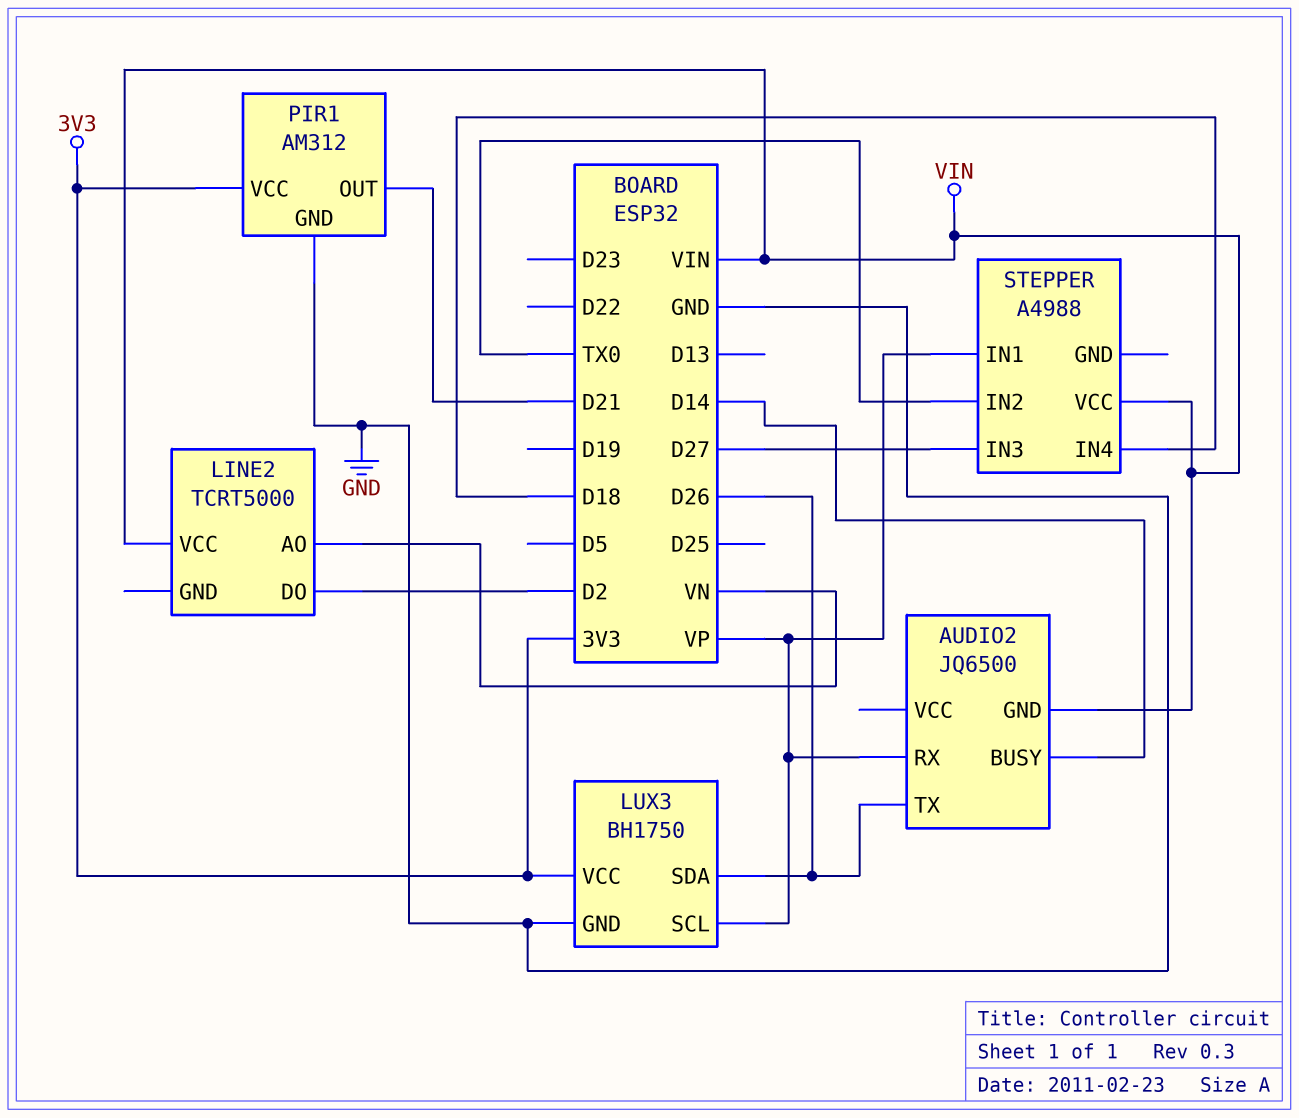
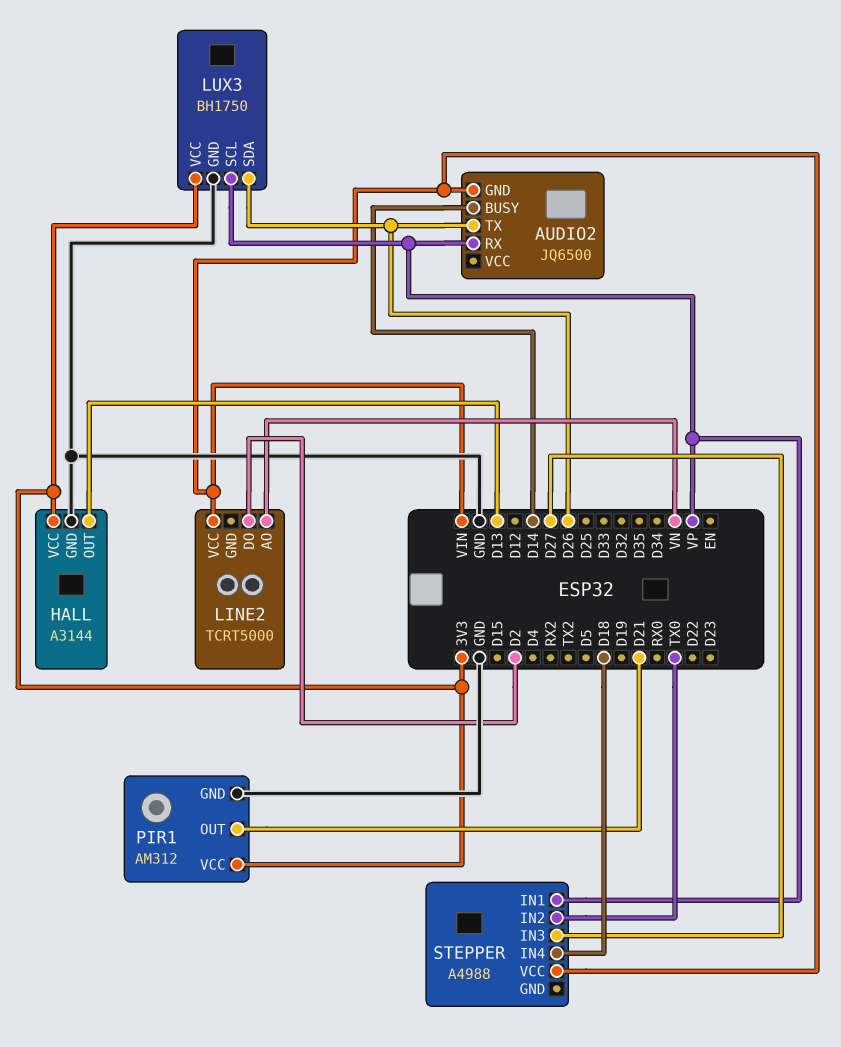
HALL: none -> A3144
HALL pin GND: none -> GND
HALL pin OUT: none -> D13
HALL pin VCC: none -> 3V3

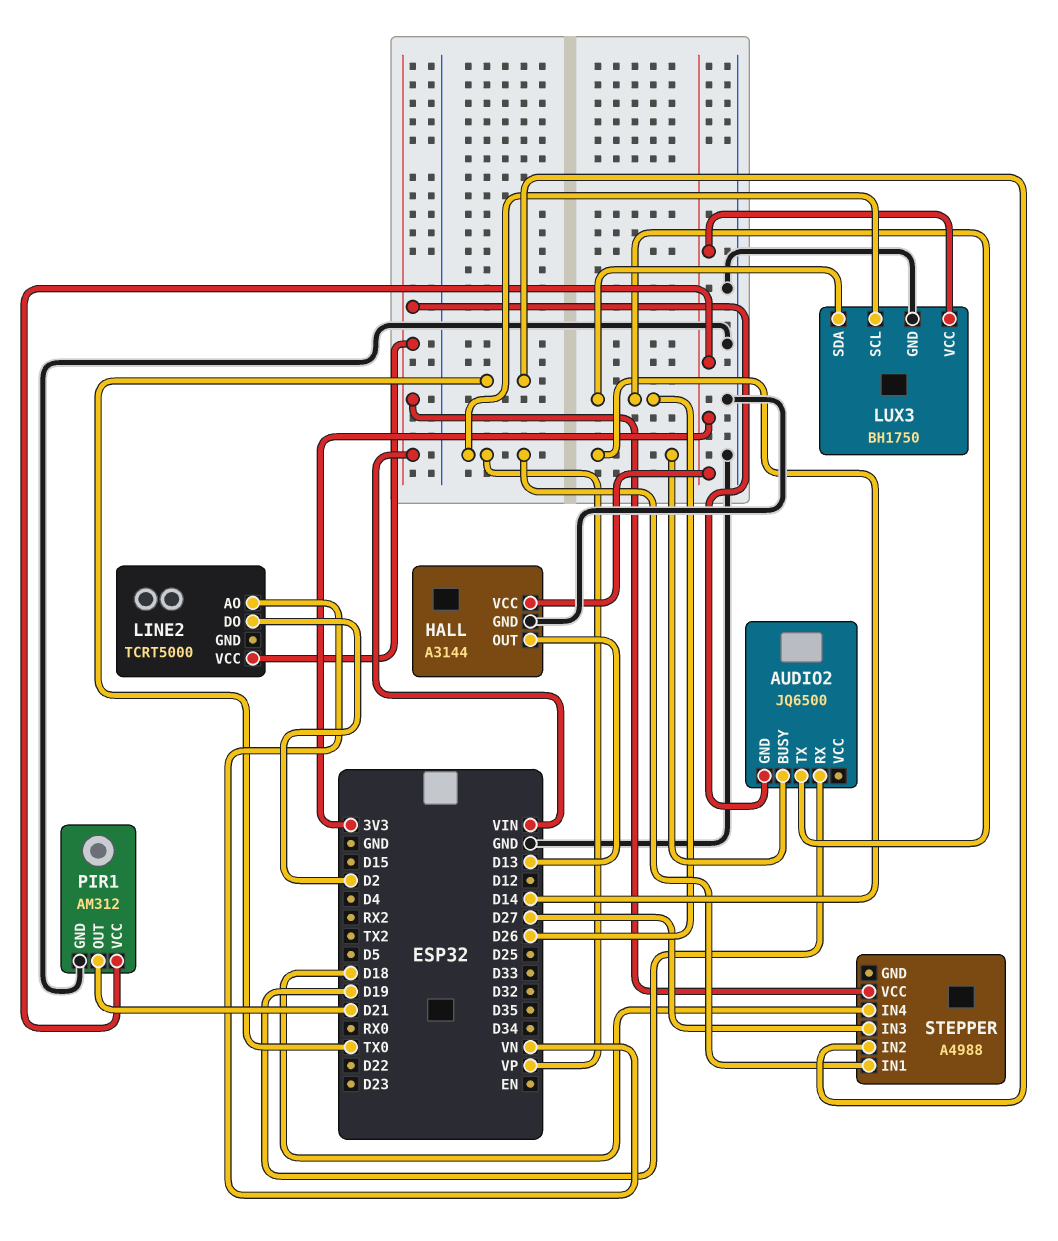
AUDIO2 pin RX: VP -> D19

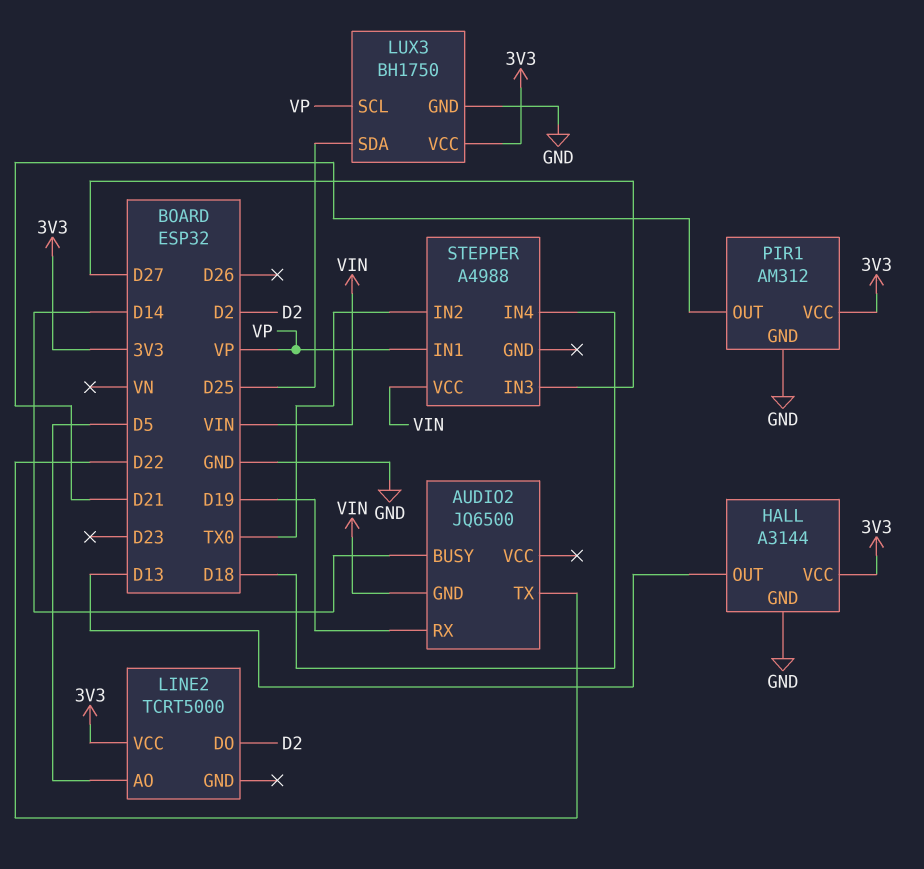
AUDIO2 pin TX: D26 -> D22
LINE2 pin AO: VN -> D5
LINE2 pin VCC: VIN -> 3V3
LUX3 pin SDA: D26 -> D25

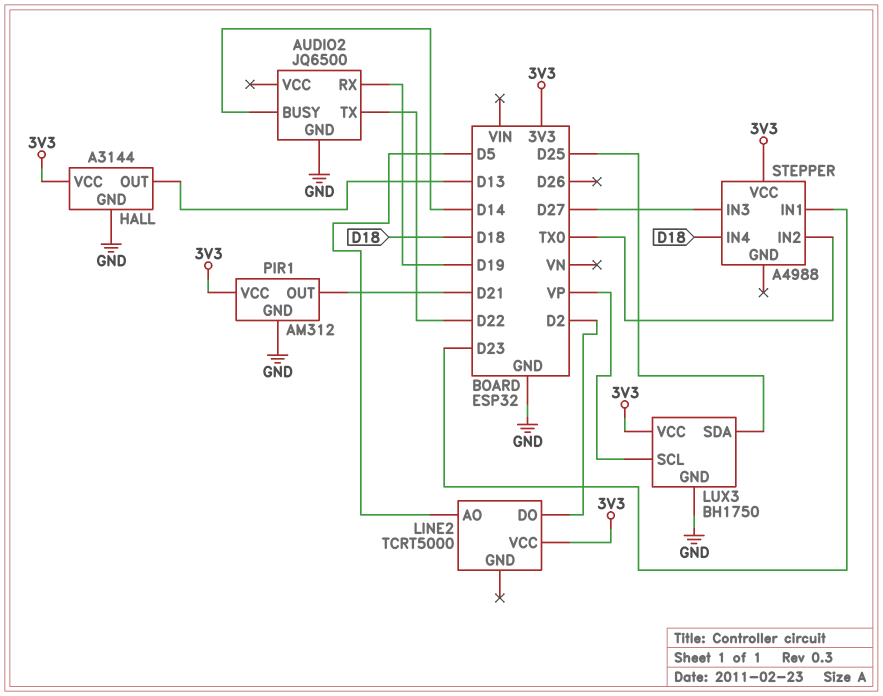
AUDIO2 pin GND: VIN -> GND
STEPPER pin IN1: VP -> D23
STEPPER pin VCC: VIN -> 3V3

